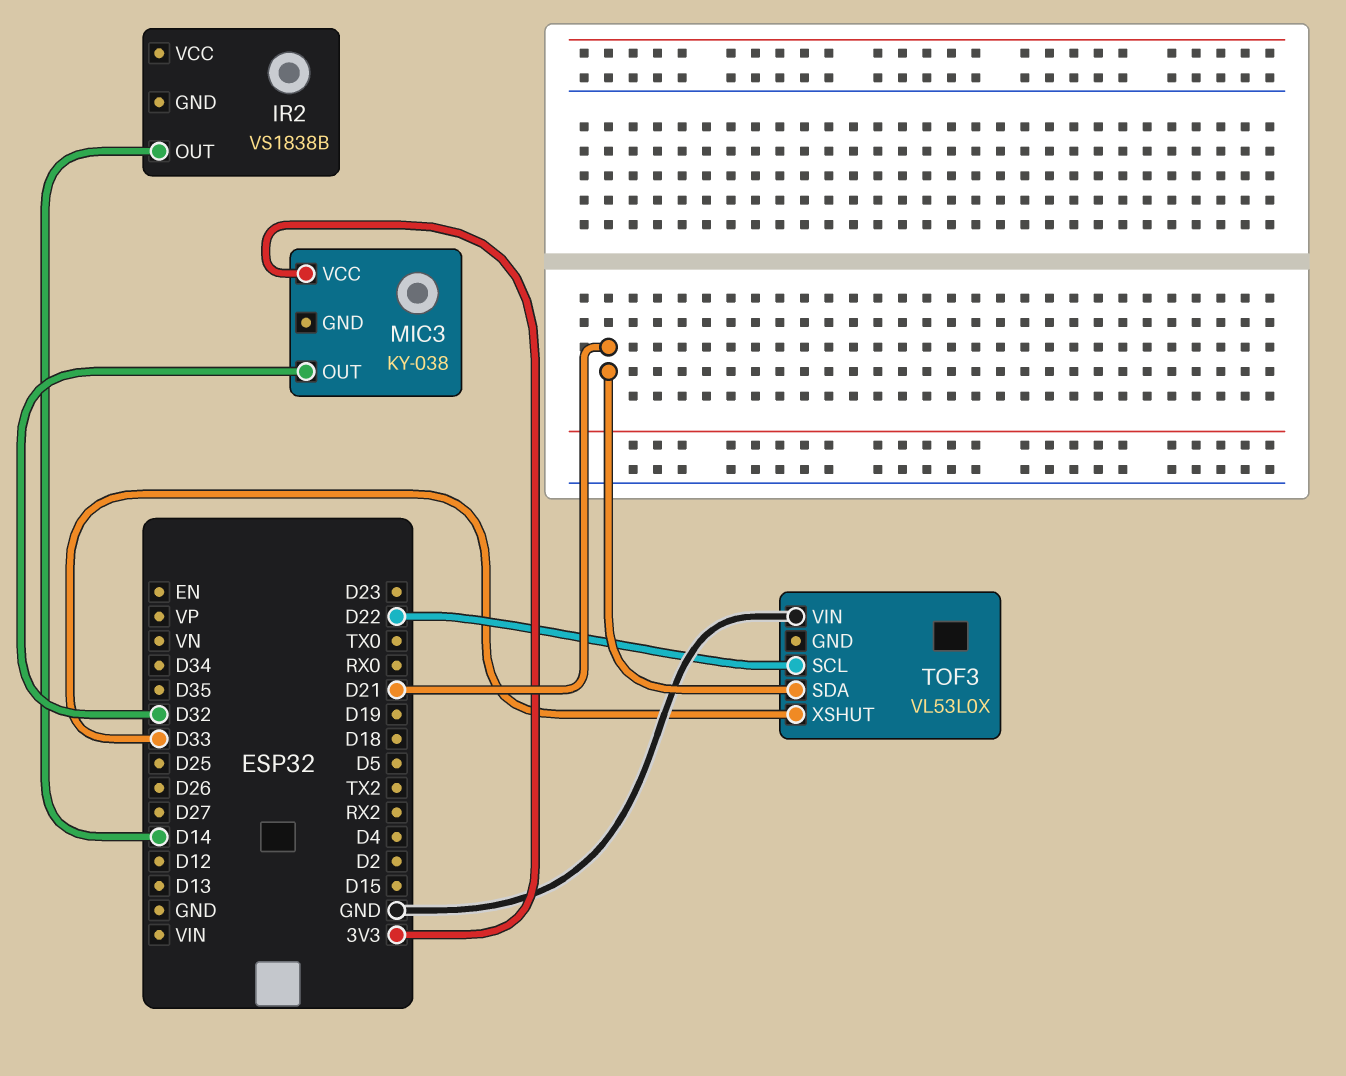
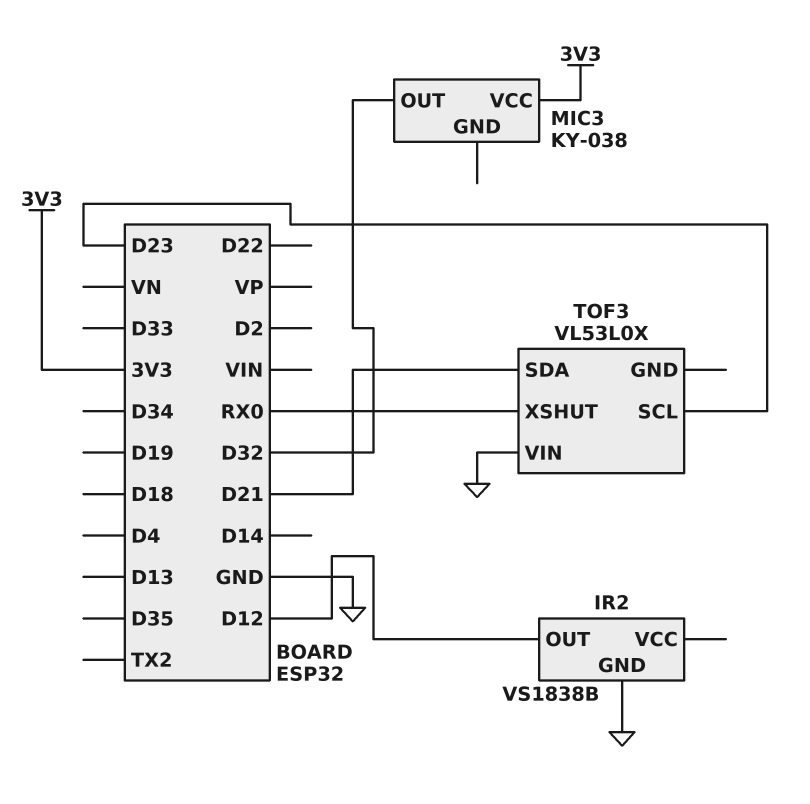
IR2 pin GND: none -> GND
IR2 pin OUT: D14 -> D12
TOF3 pin SCL: D22 -> D23
TOF3 pin XSHUT: D33 -> RX0

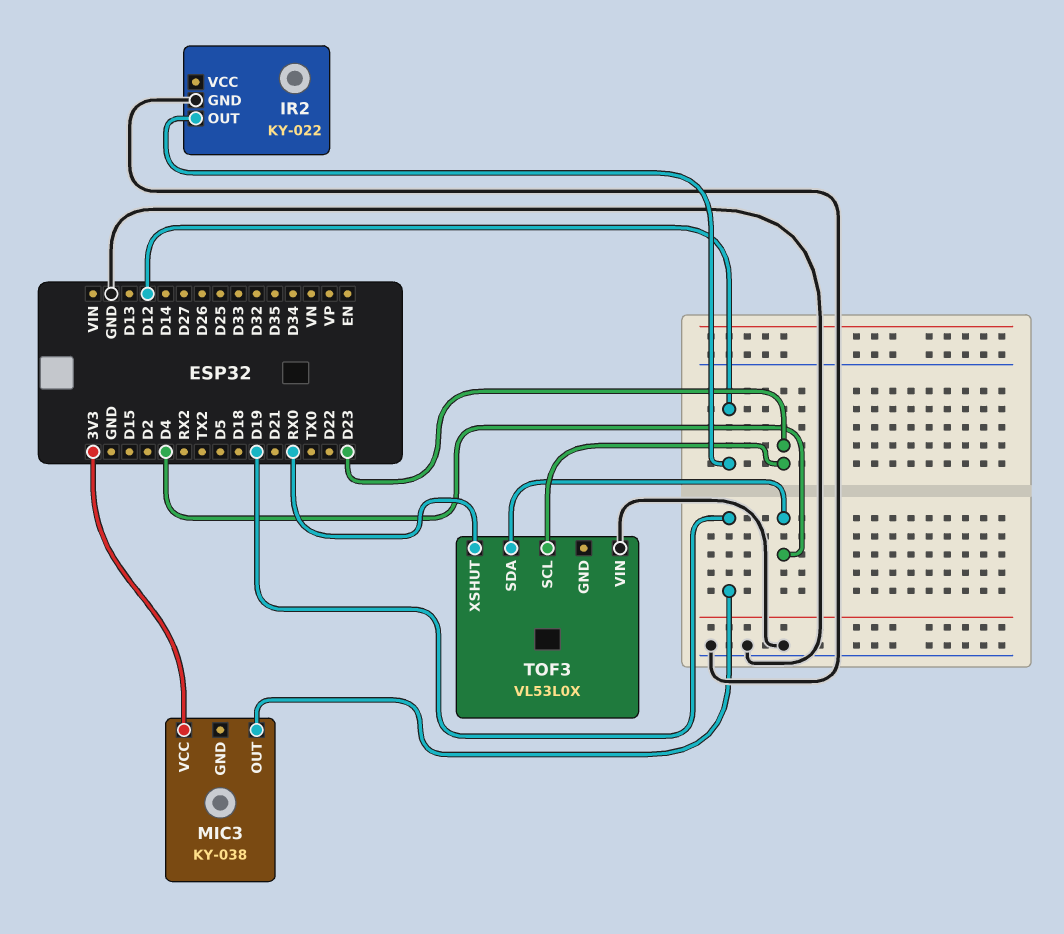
IR2: VS1838B -> KY-022
MIC3 pin OUT: D32 -> D19
TOF3 pin SDA: D21 -> D4

